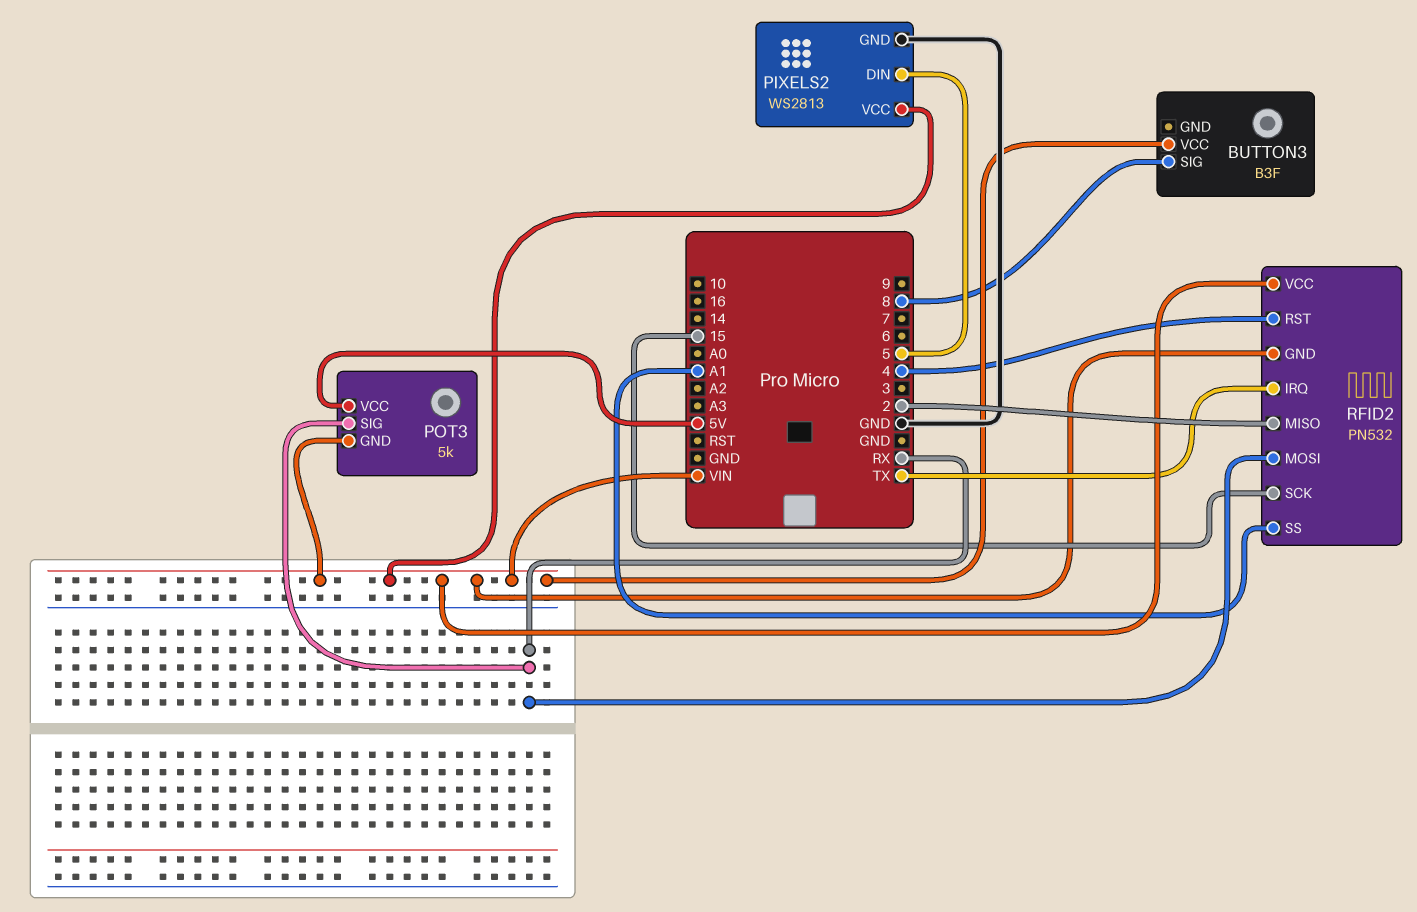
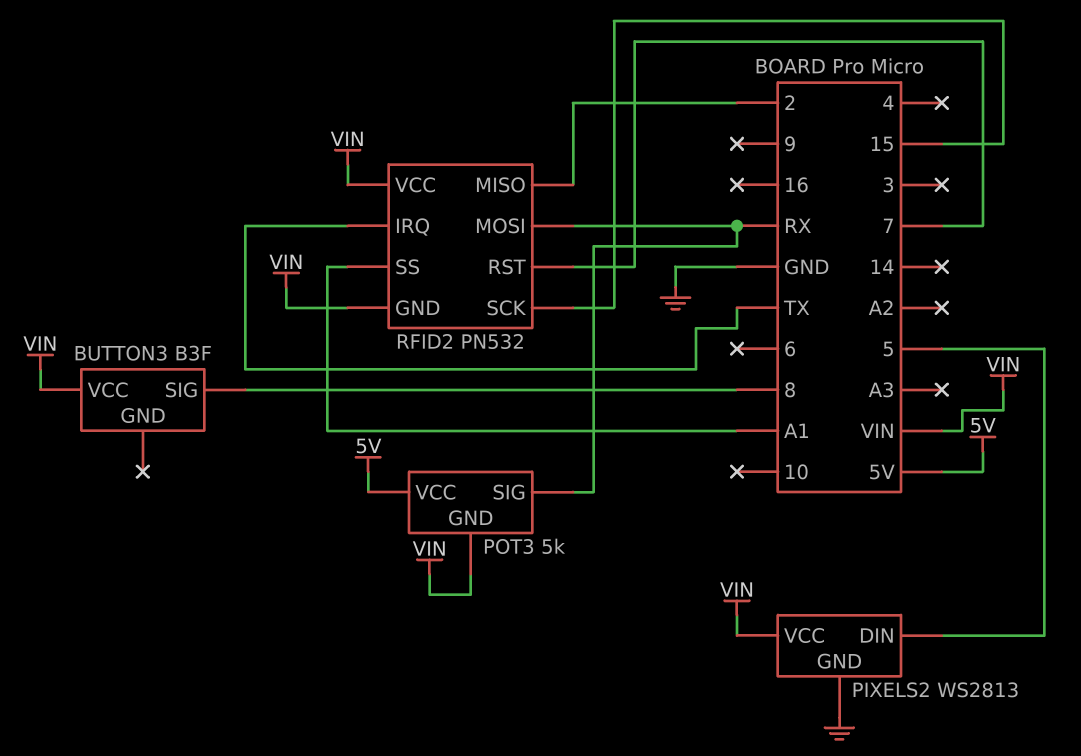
RFID2 pin RST: 4 -> 7

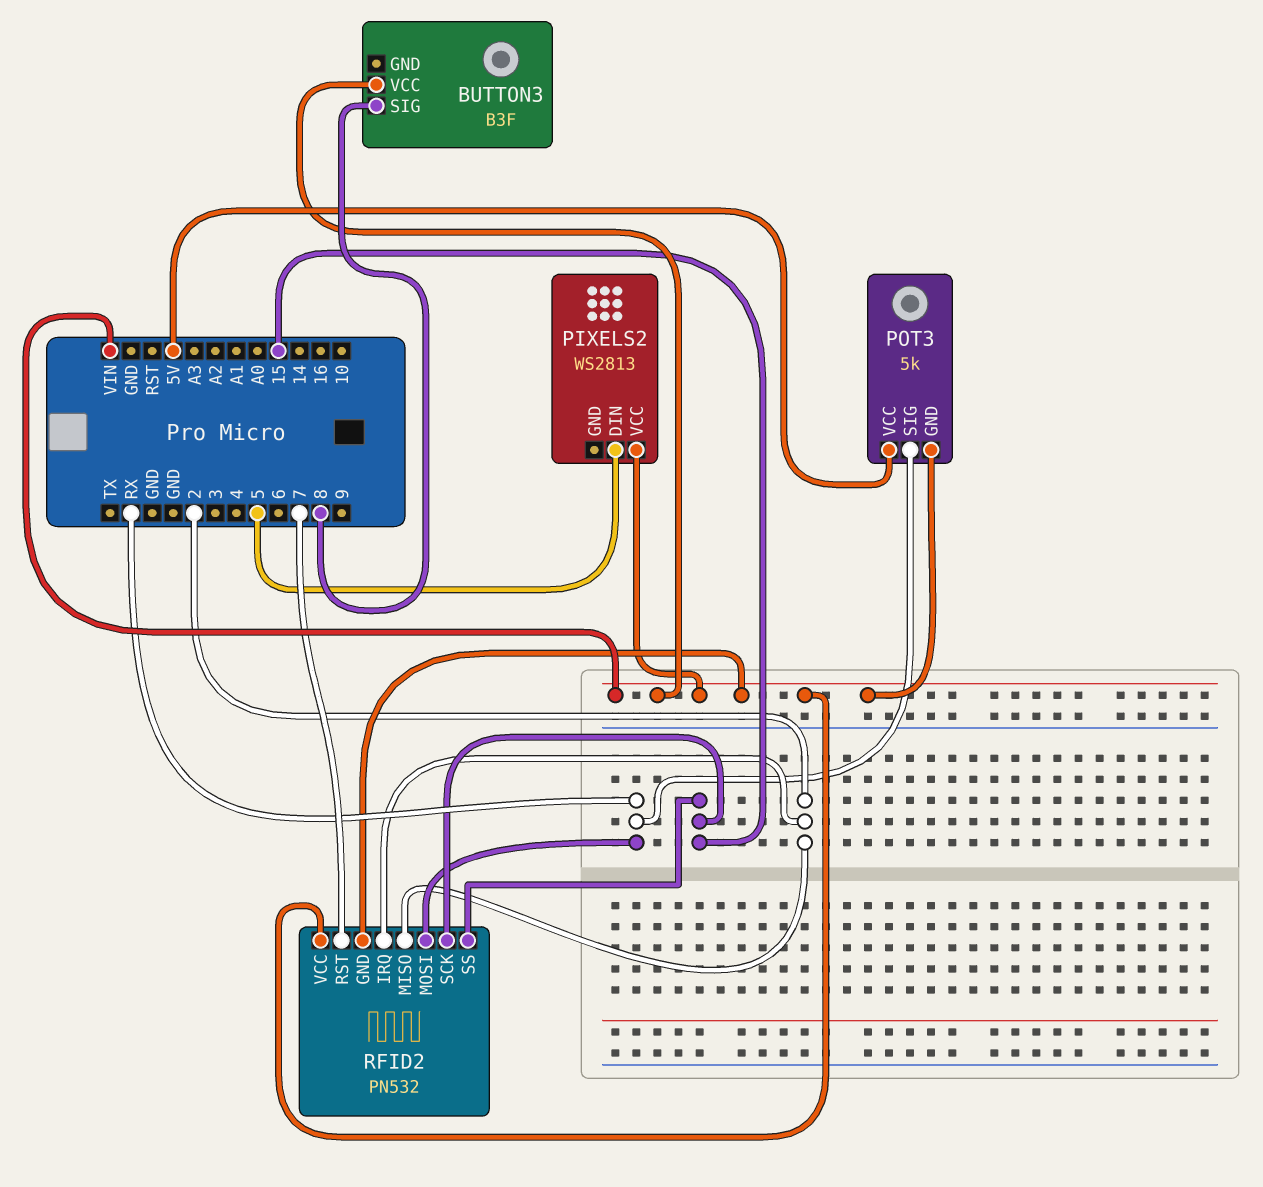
PIXELS2 pin GND: GND -> none
RFID2 pin IRQ: TX -> 2
RFID2 pin SS: A1 -> 15

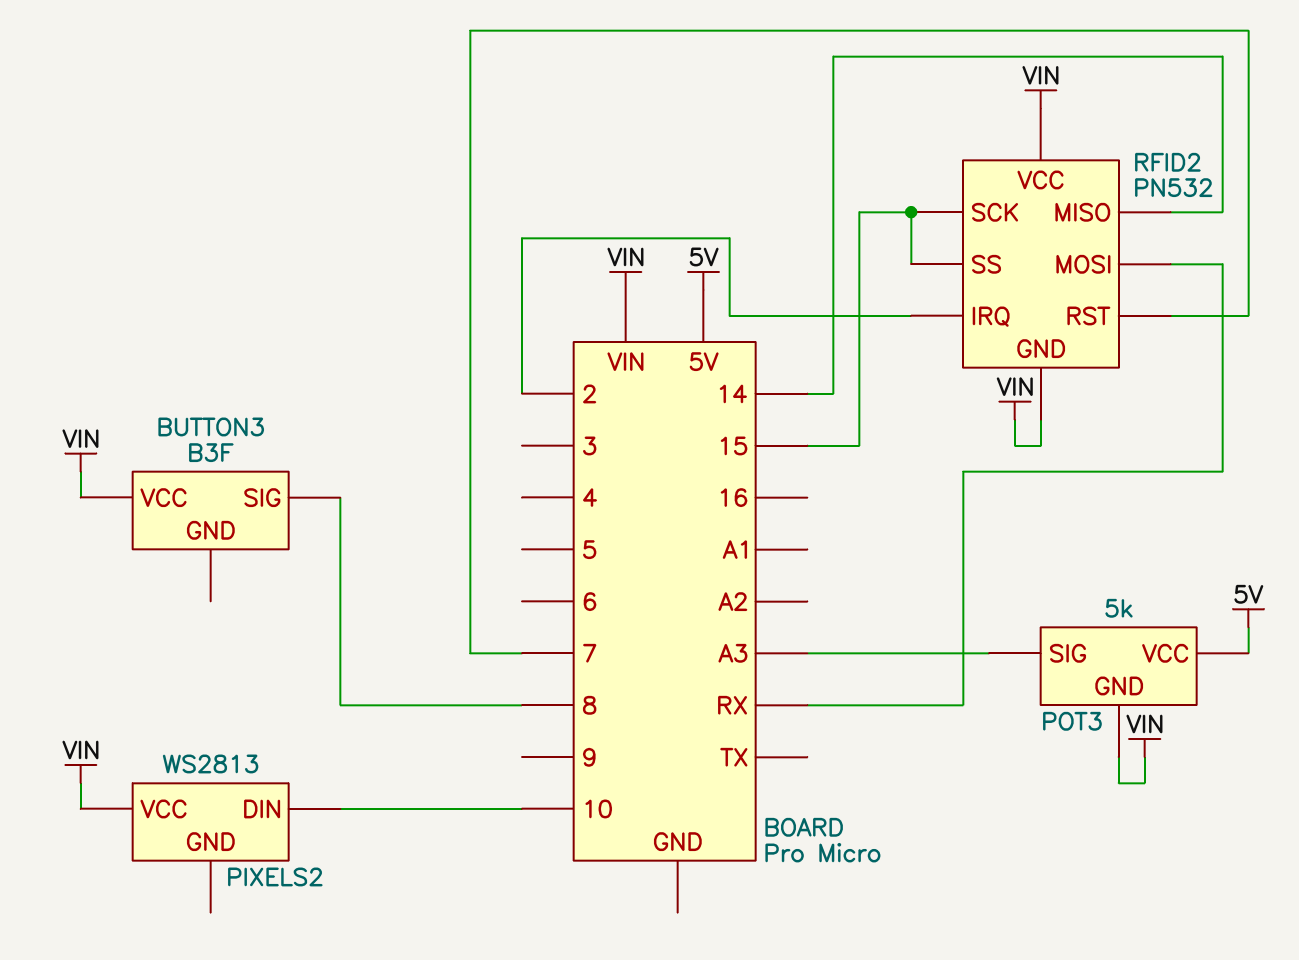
PIXELS2 pin DIN: 5 -> 10
POT3 pin SIG: RX -> A3
RFID2 pin MISO: 2 -> 14

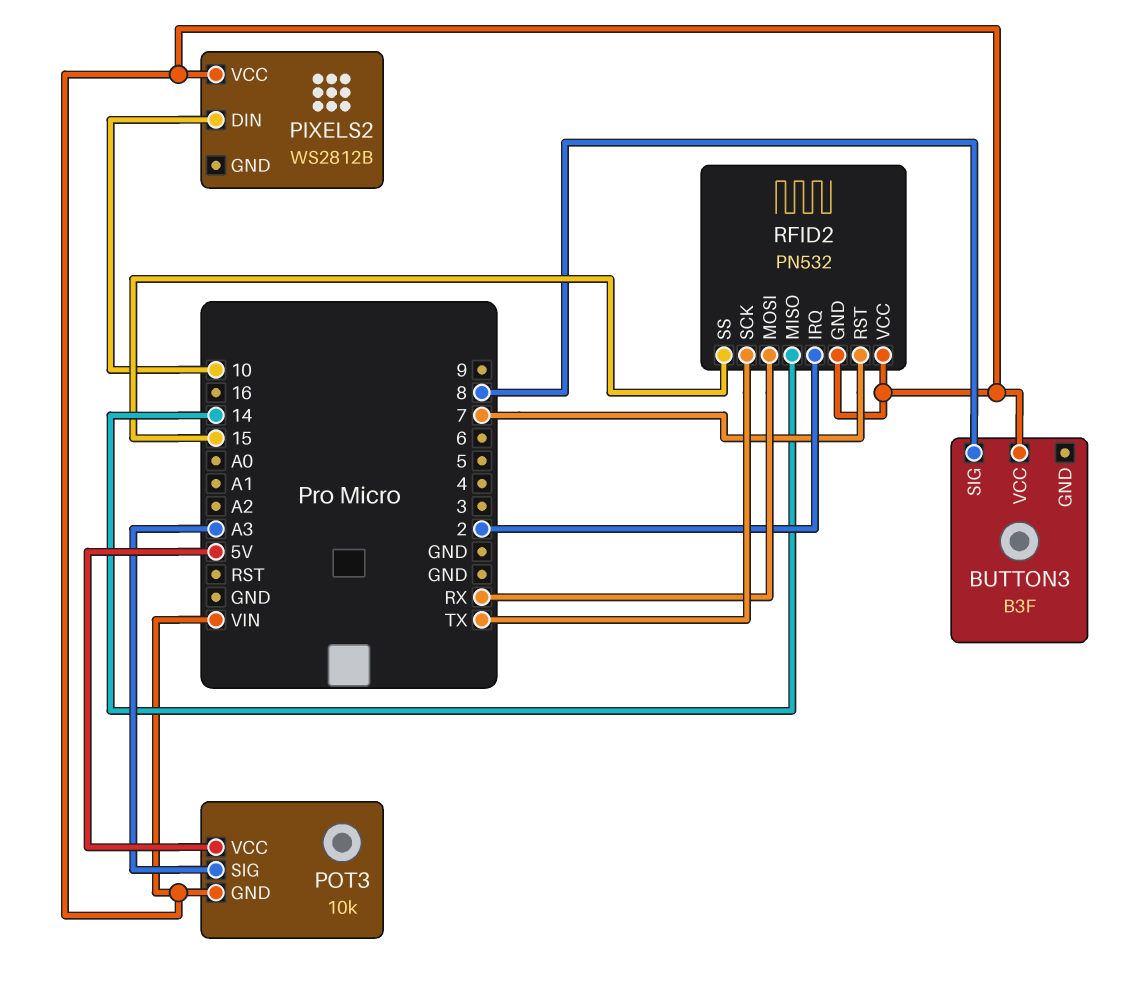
PIXELS2: WS2813 -> WS2812B
POT3: 5k -> 10k
RFID2 pin SCK: 15 -> TX

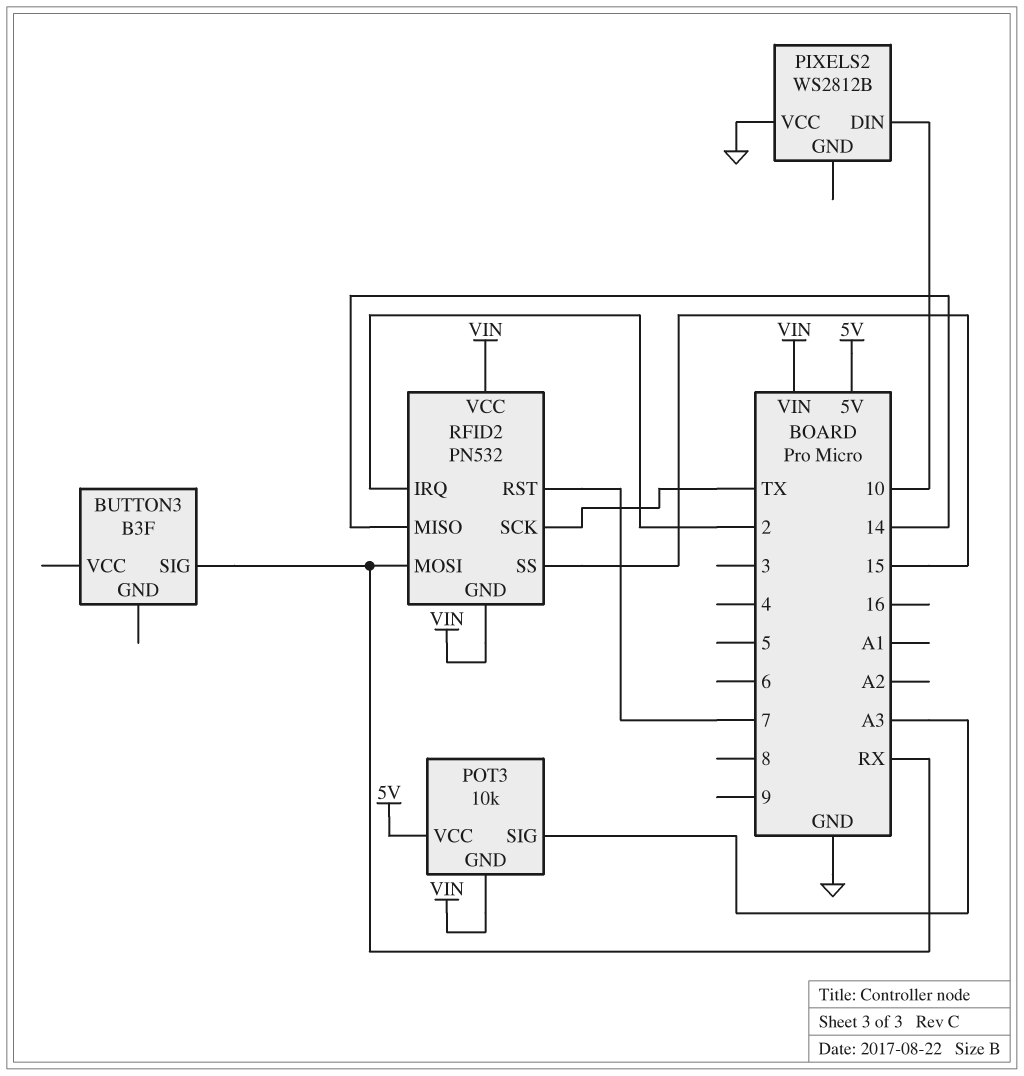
BUTTON3 pin SIG: 8 -> RX
BUTTON3 pin VCC: VIN -> none
PIXELS2 pin VCC: VIN -> GND

